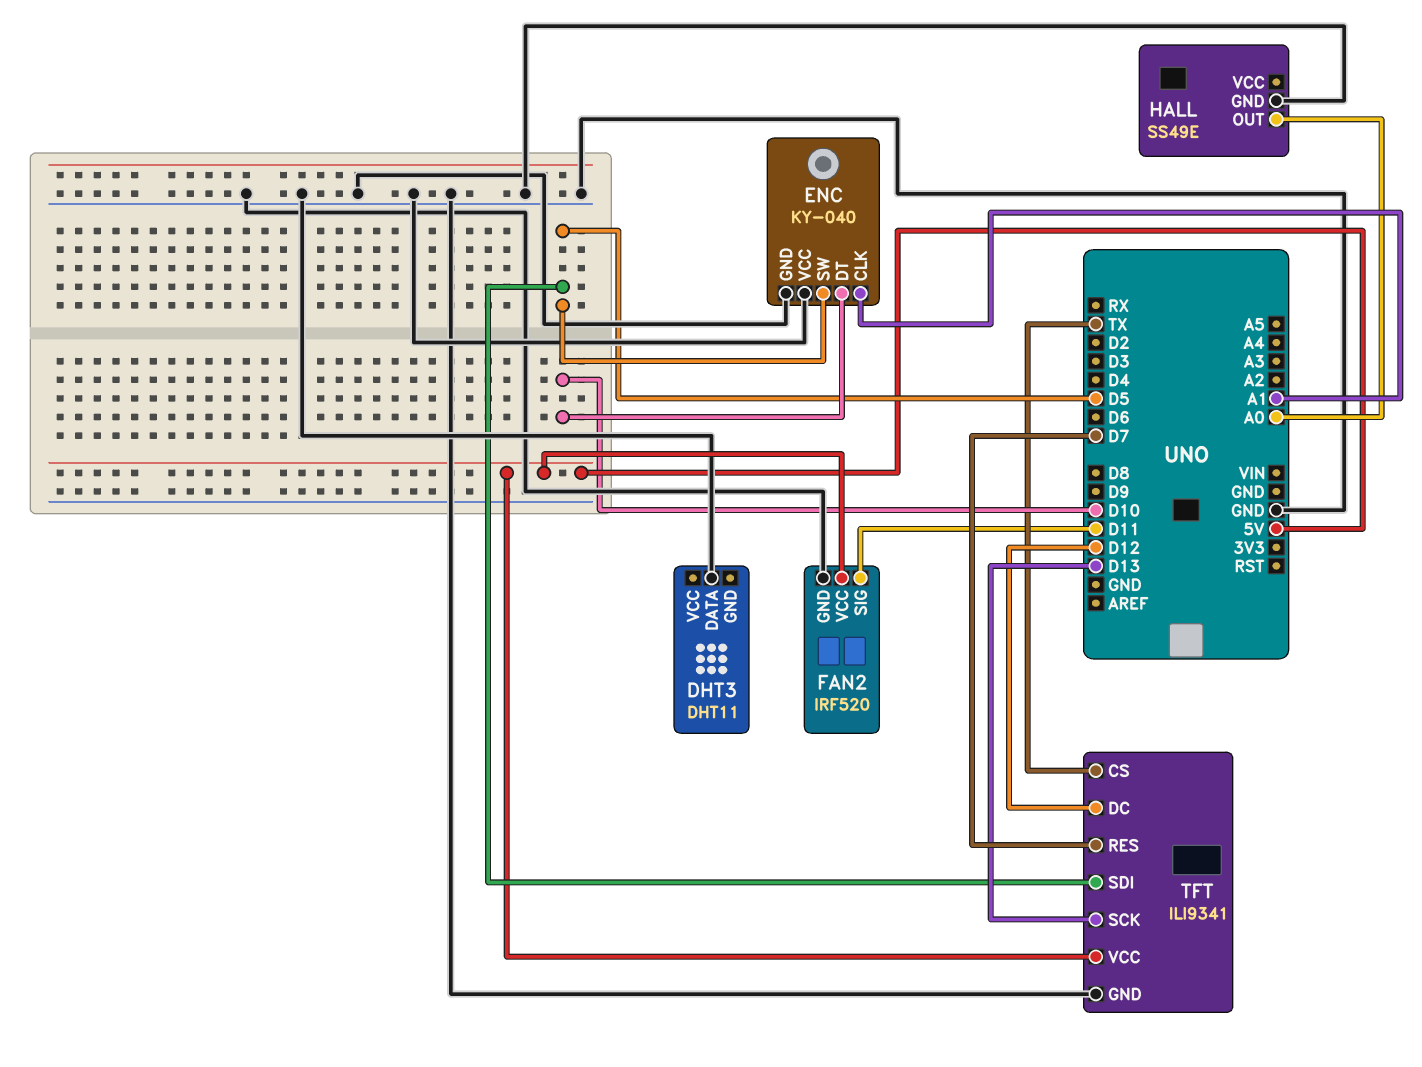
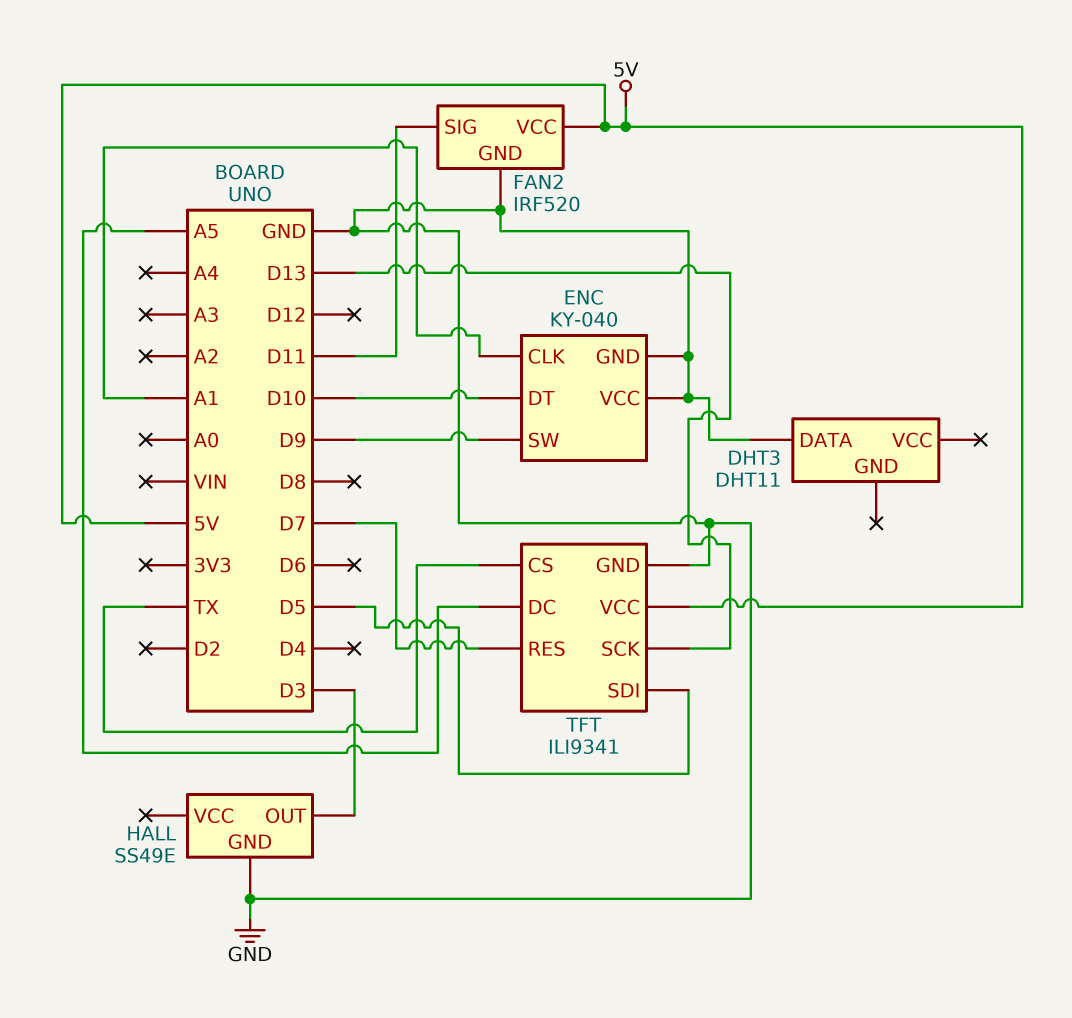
ENC pin SW: D5 -> D9
HALL pin OUT: A0 -> D3
TFT pin DC: D12 -> A5

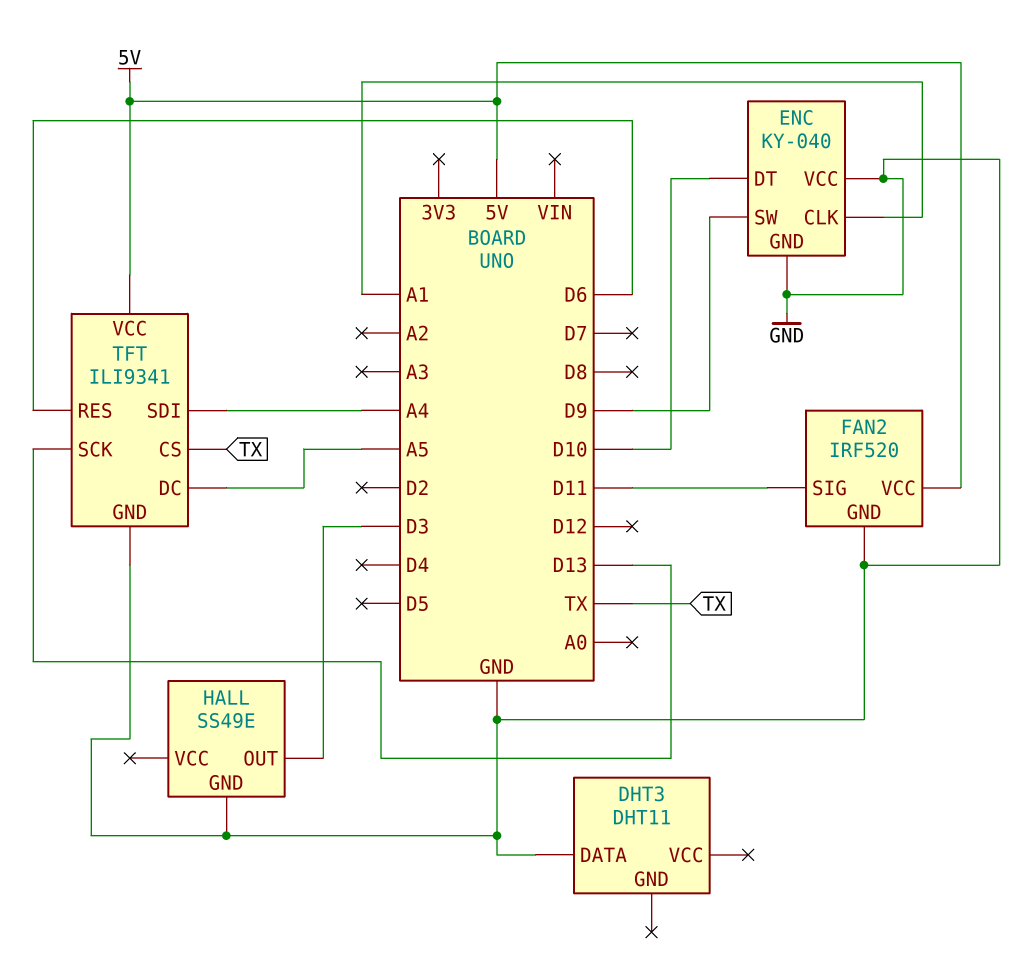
TFT pin RES: D7 -> D6
TFT pin SDI: D5 -> A4

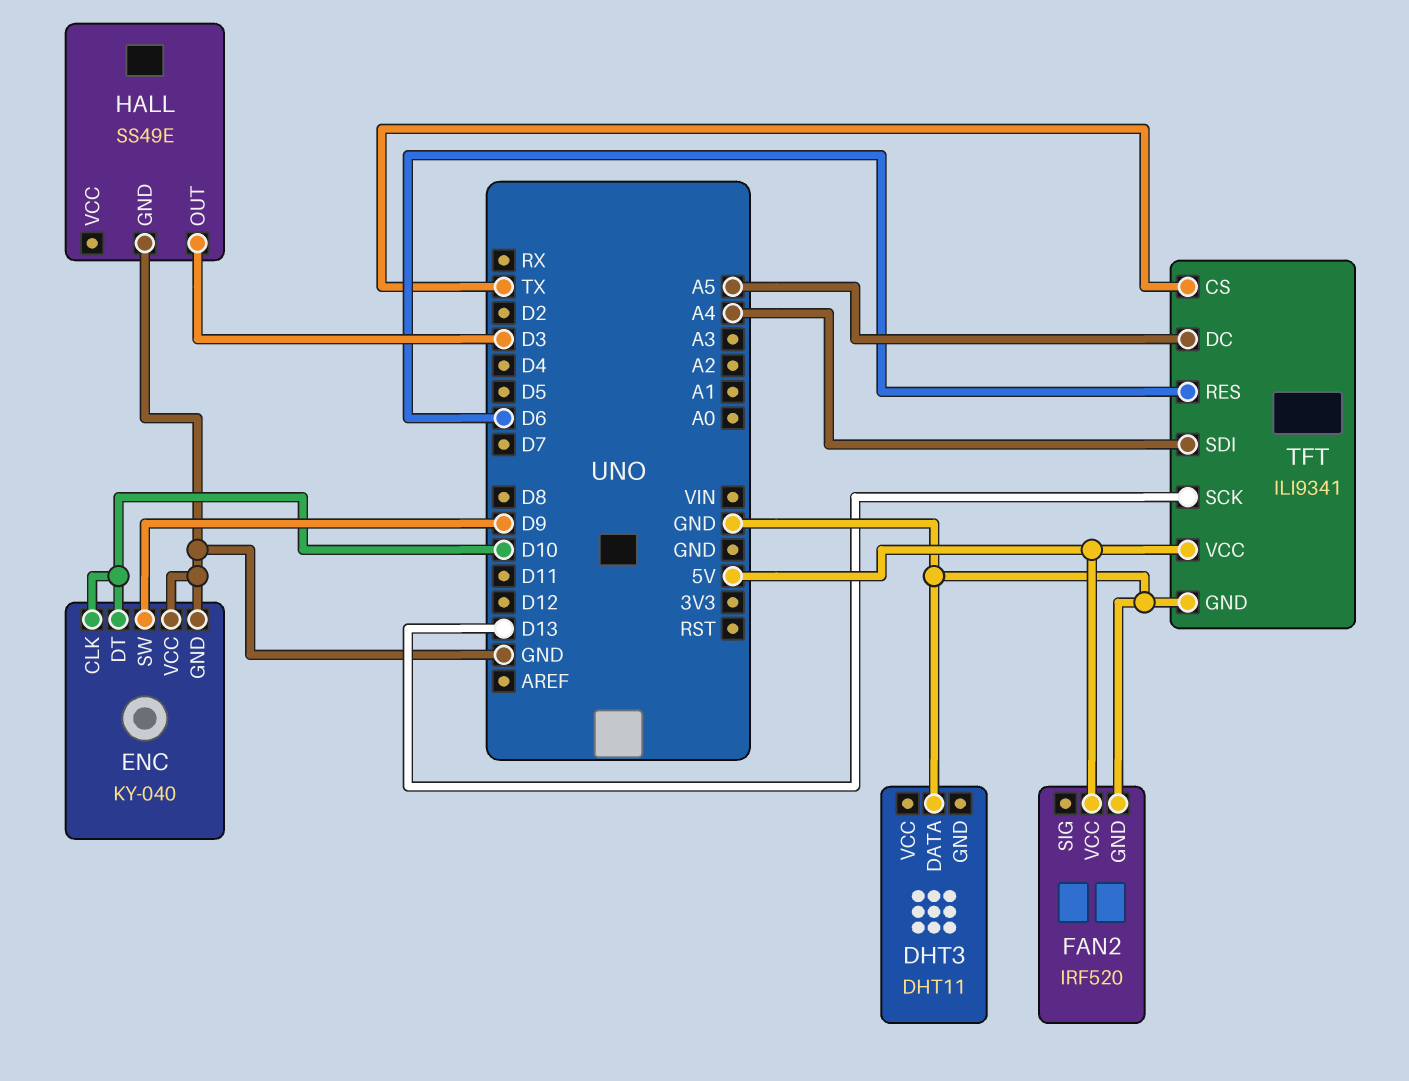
ENC pin CLK: A1 -> D10
FAN2 pin SIG: D11 -> none

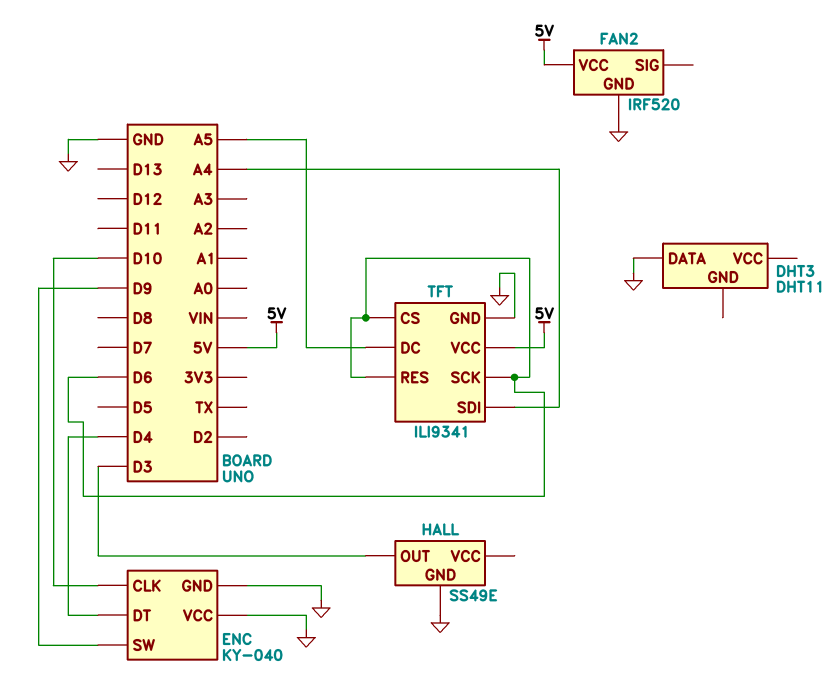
ENC pin DT: D10 -> D4
TFT pin CS: TX -> D6
TFT pin SCK: D13 -> D6

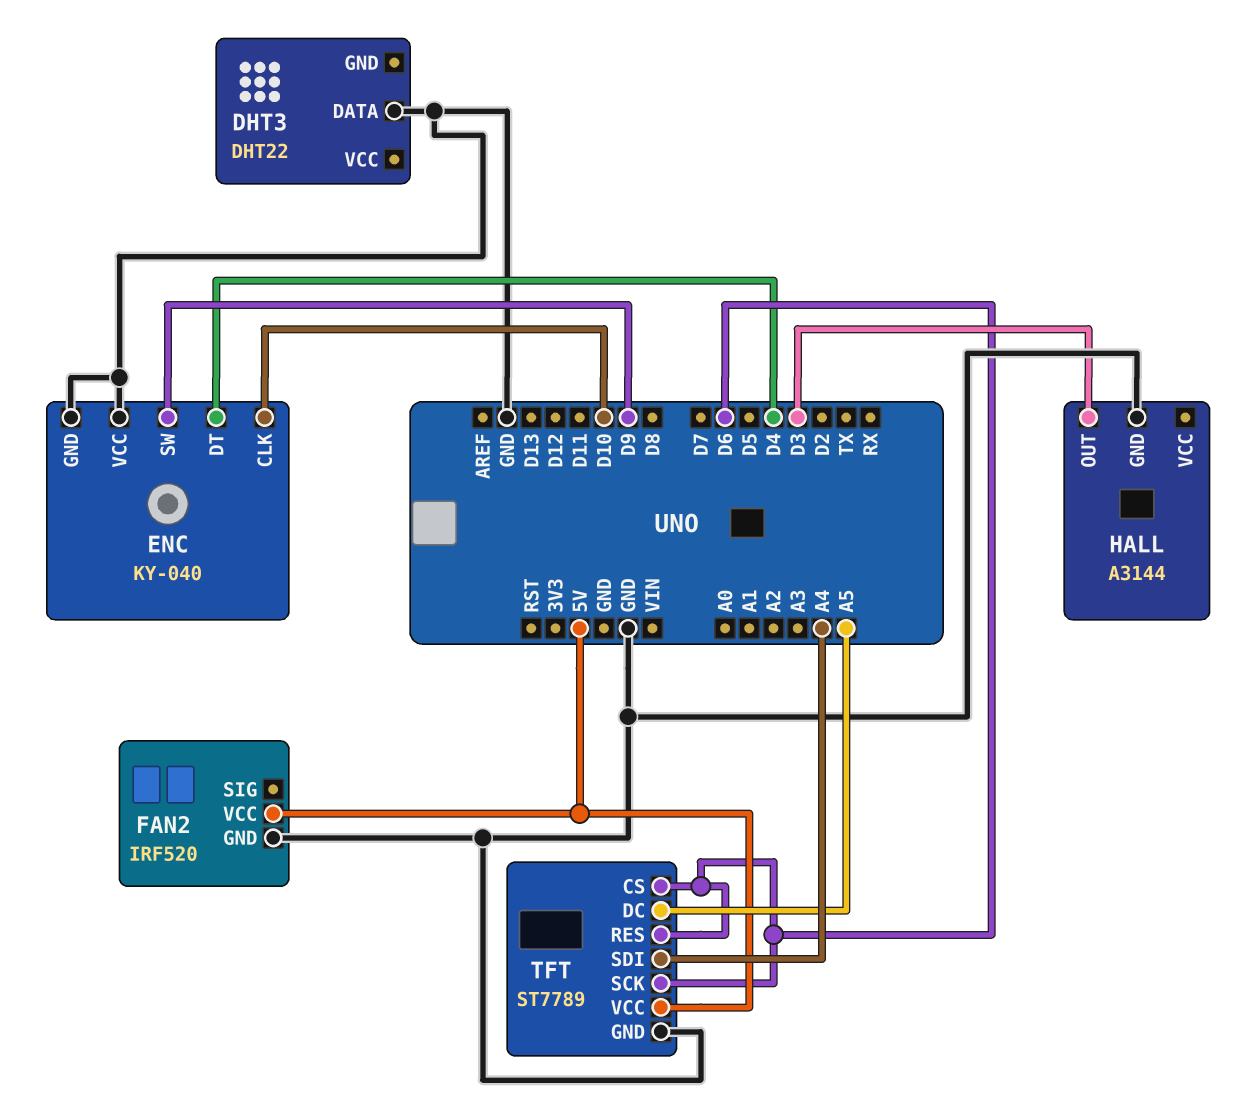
DHT3: DHT11 -> DHT22
HALL: SS49E -> A3144
TFT: ILI9341 -> ST7789

